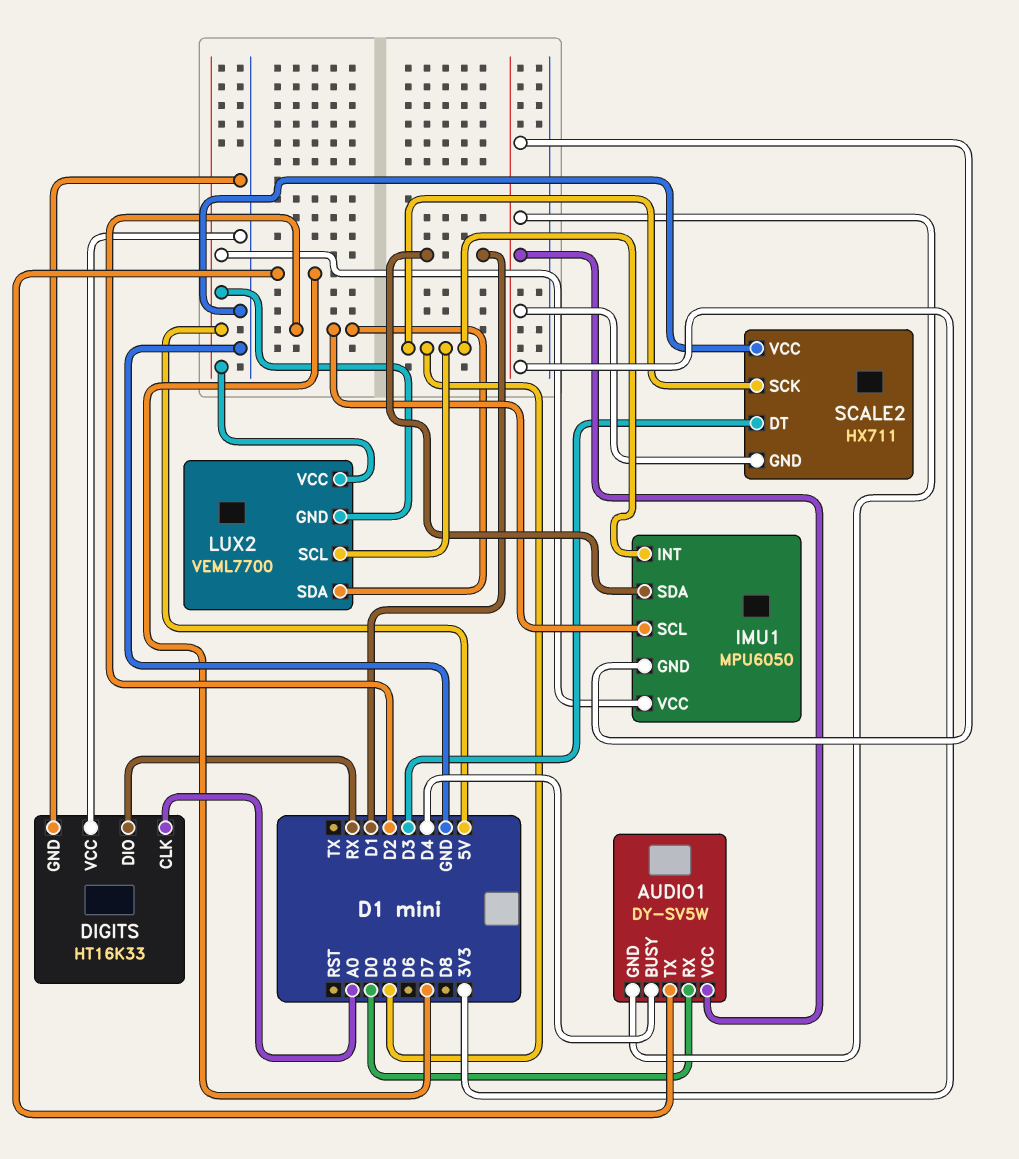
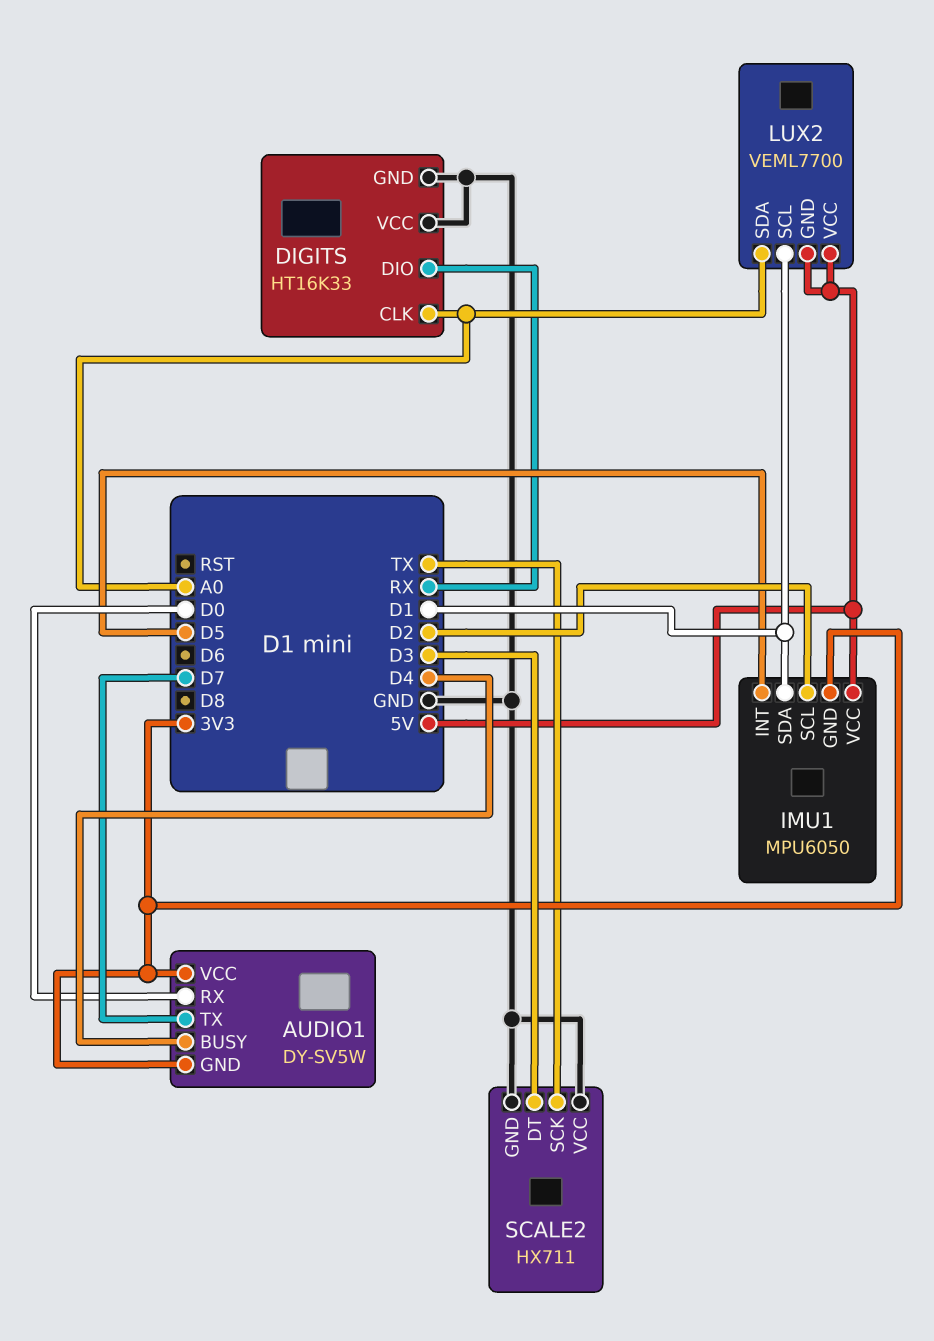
LUX2 pin SCL: D5 -> D1
LUX2 pin SDA: D2 -> A0
SCALE2 pin GND: 3V3 -> GND
SCALE2 pin SCK: D5 -> TX

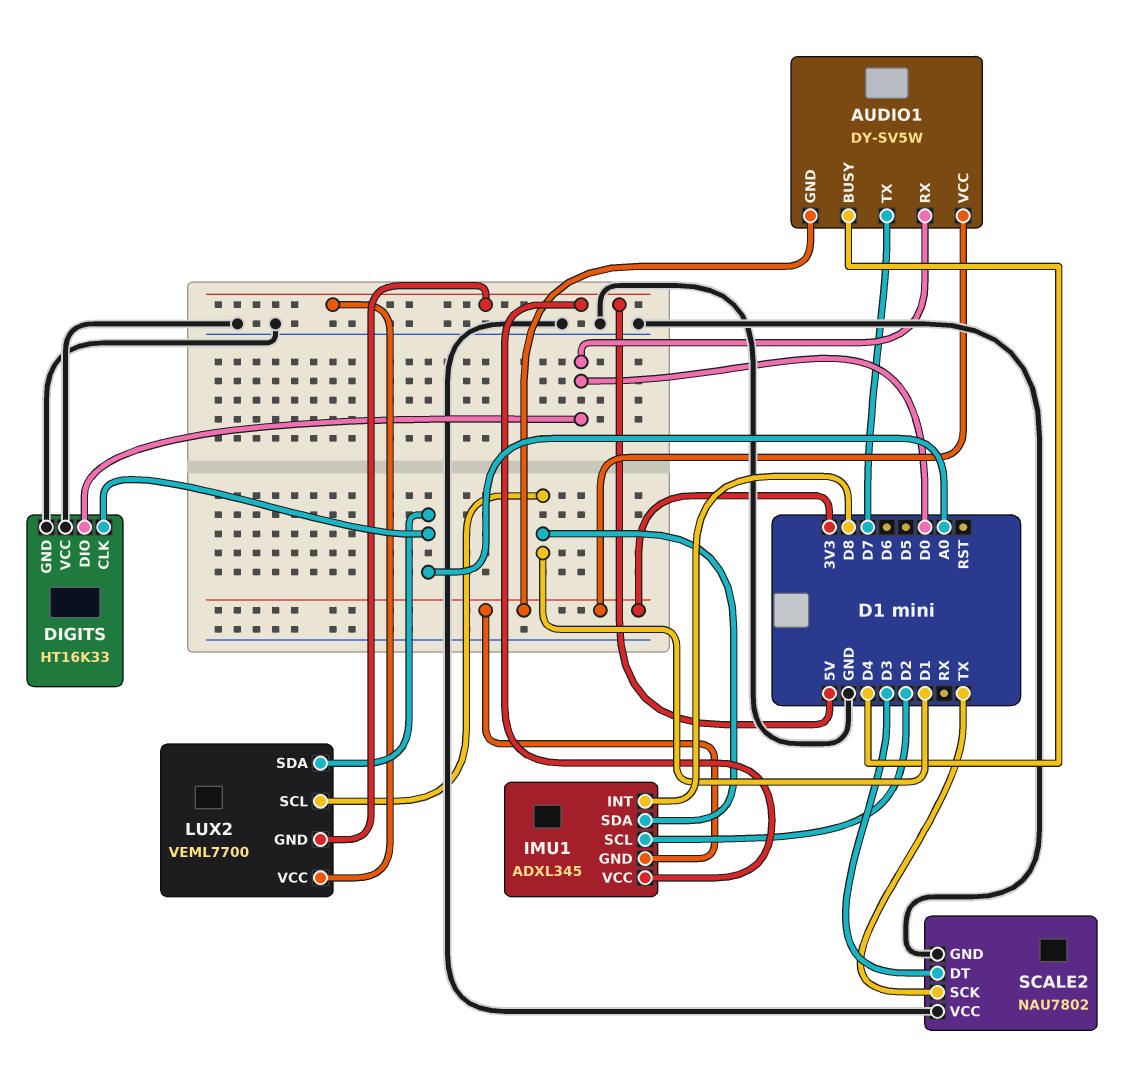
DIGITS pin DIO: RX -> D0
IMU1: MPU6050 -> ADXL345
IMU1 pin INT: D5 -> D8
SCALE2: HX711 -> NAU7802

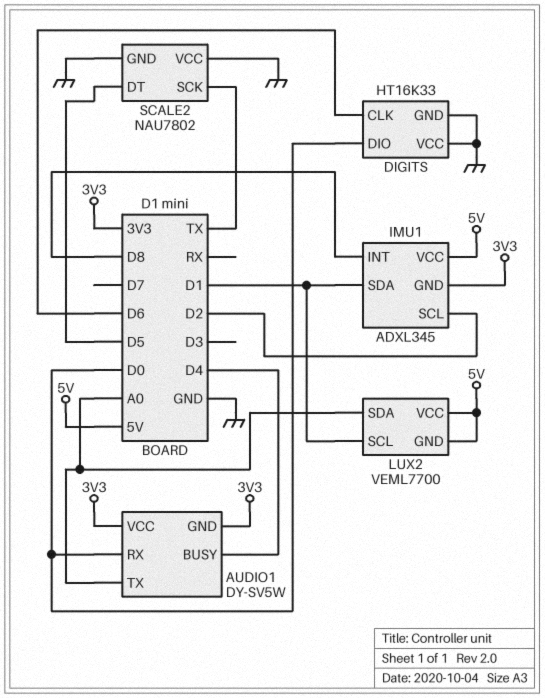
AUDIO1 pin TX: D7 -> A0
DIGITS pin CLK: A0 -> D6
SCALE2 pin DT: D3 -> D5

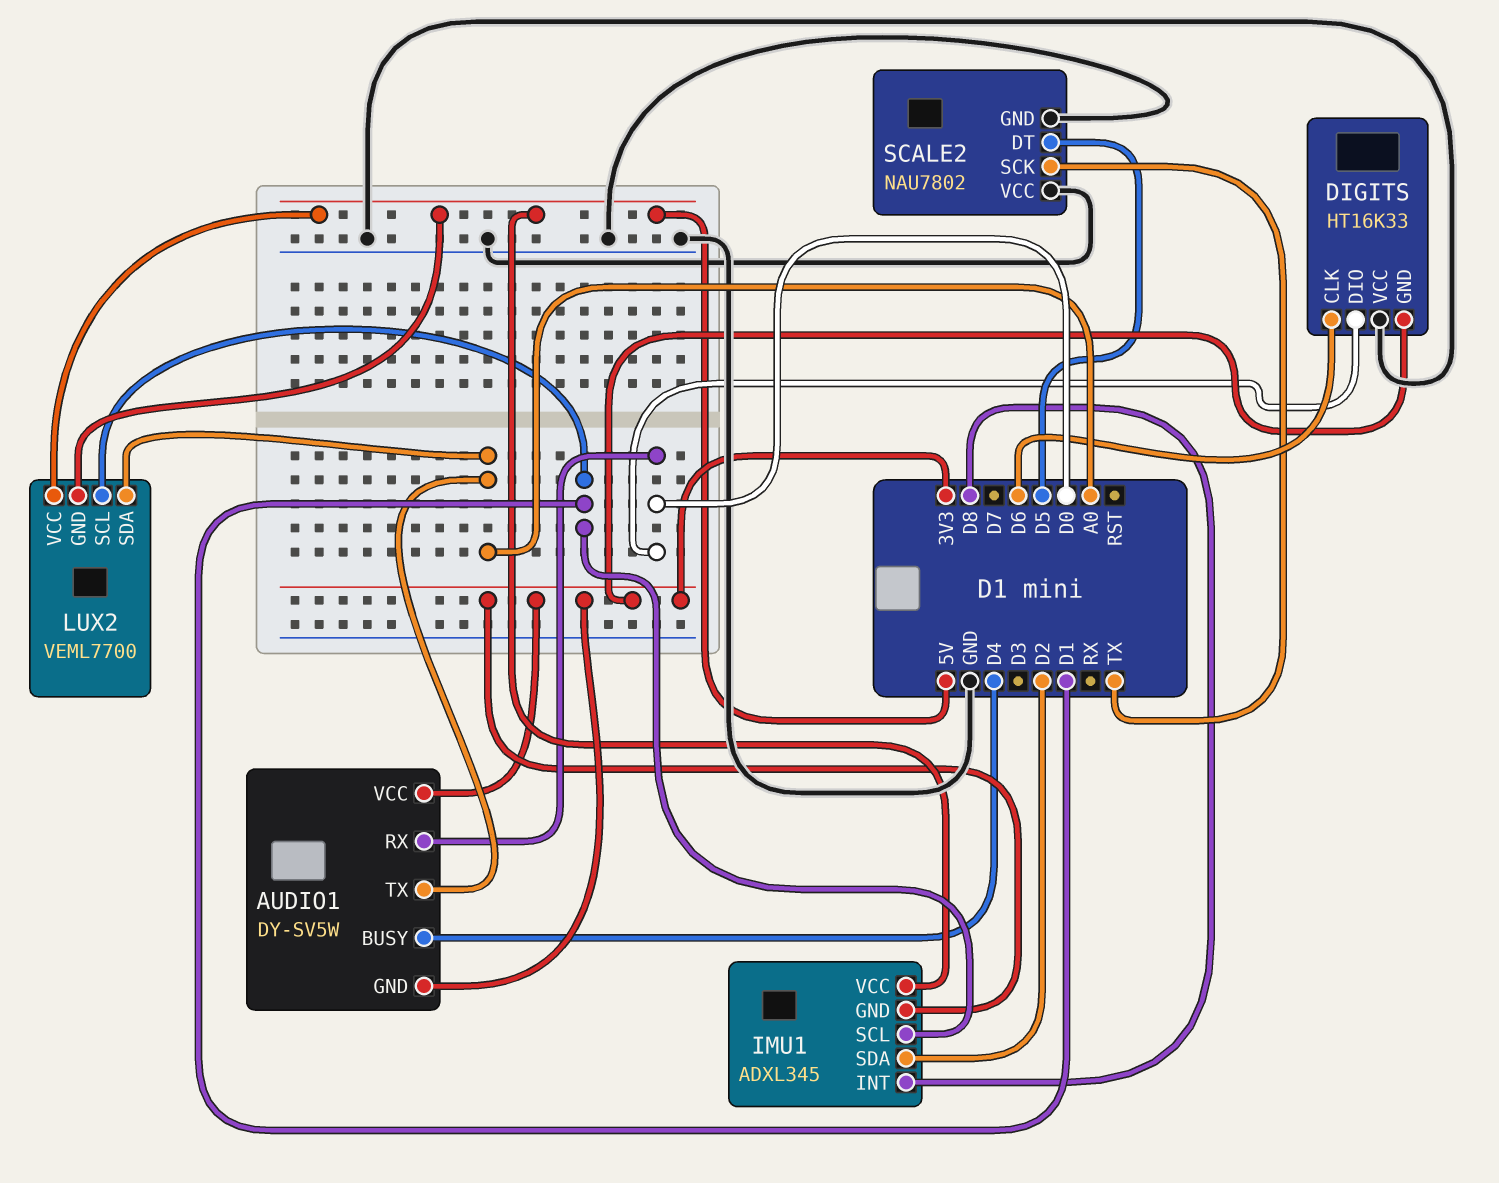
DIGITS pin GND: GND -> 3V3
IMU1 pin SCL: D2 -> D1
IMU1 pin SDA: D1 -> D2

